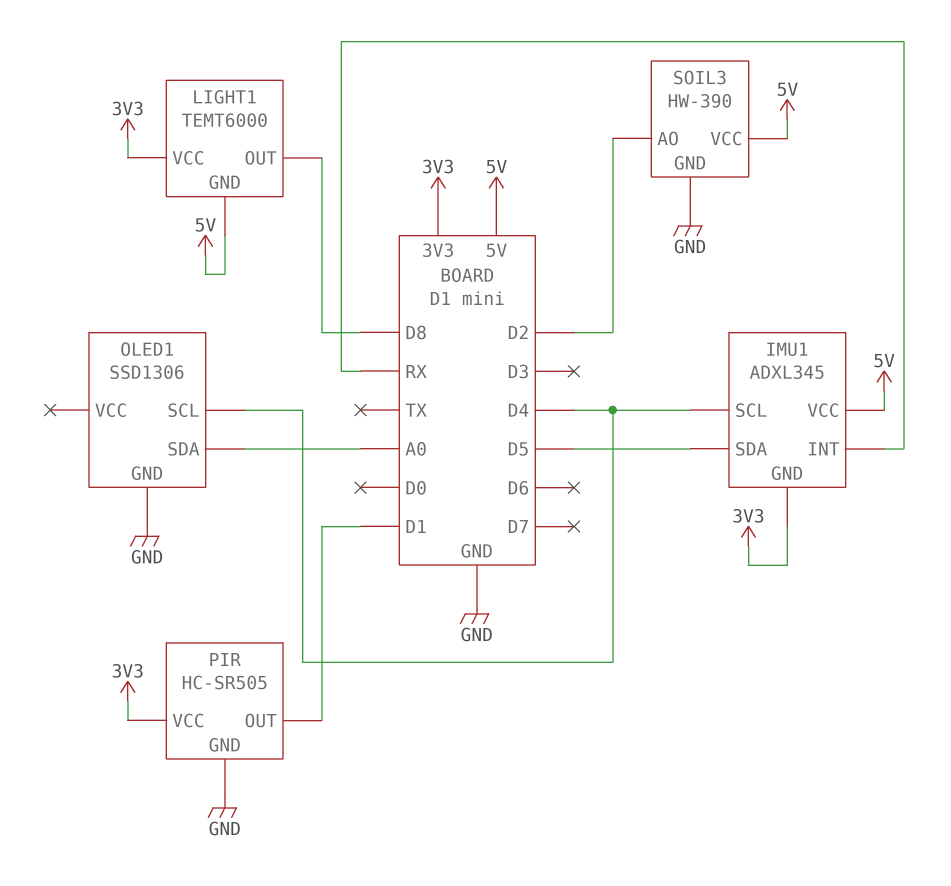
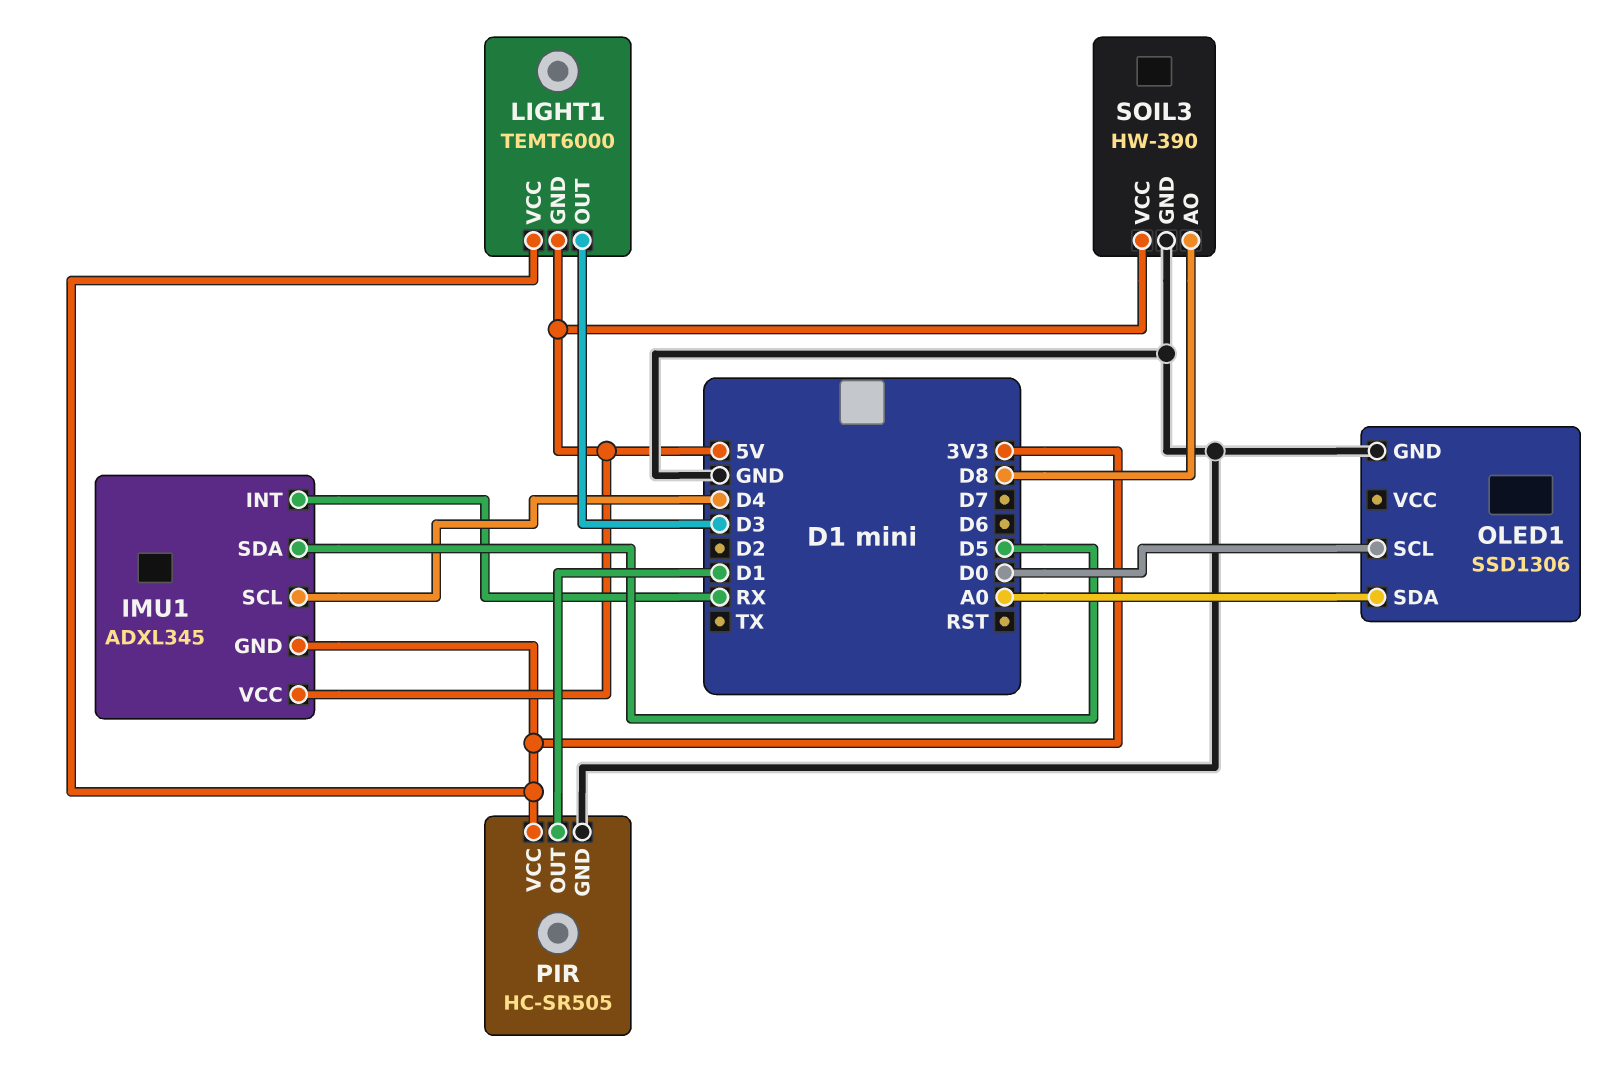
LIGHT1 pin OUT: D8 -> D3
OLED1 pin SCL: D4 -> D0
SOIL3 pin AO: D2 -> D8

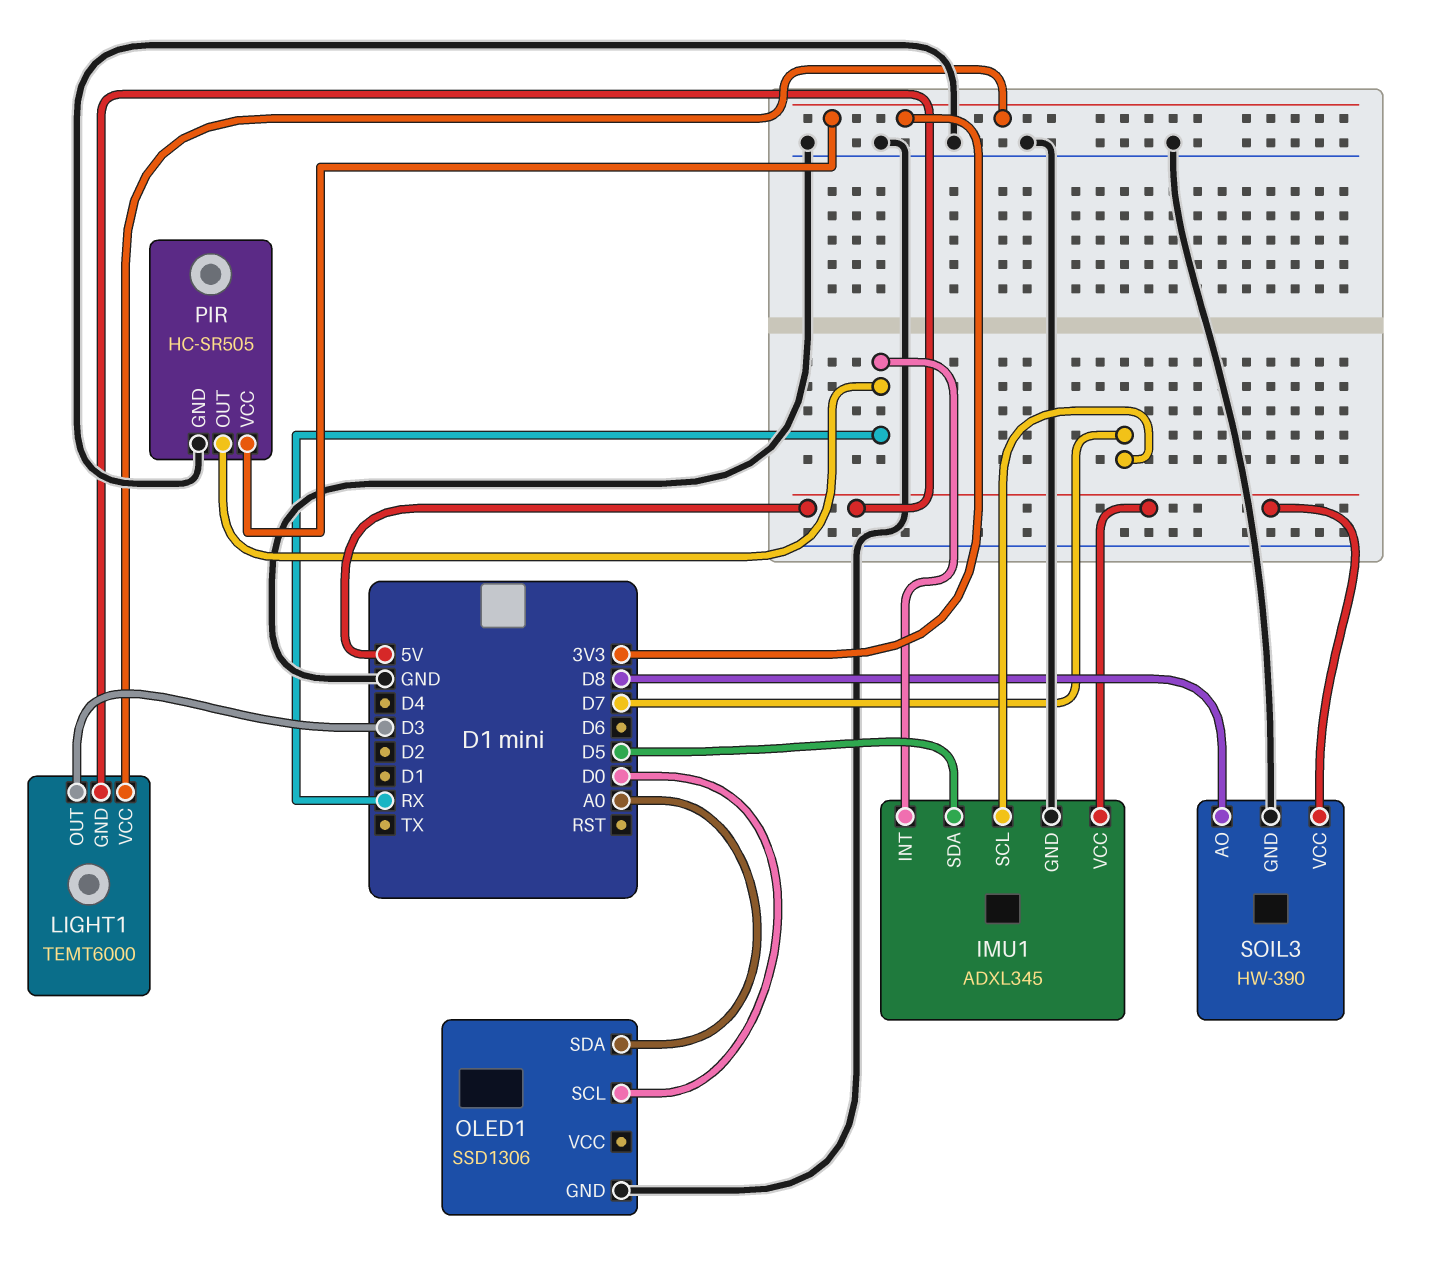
IMU1 pin GND: 3V3 -> GND
IMU1 pin SCL: D4 -> D7
PIR pin OUT: D1 -> RX

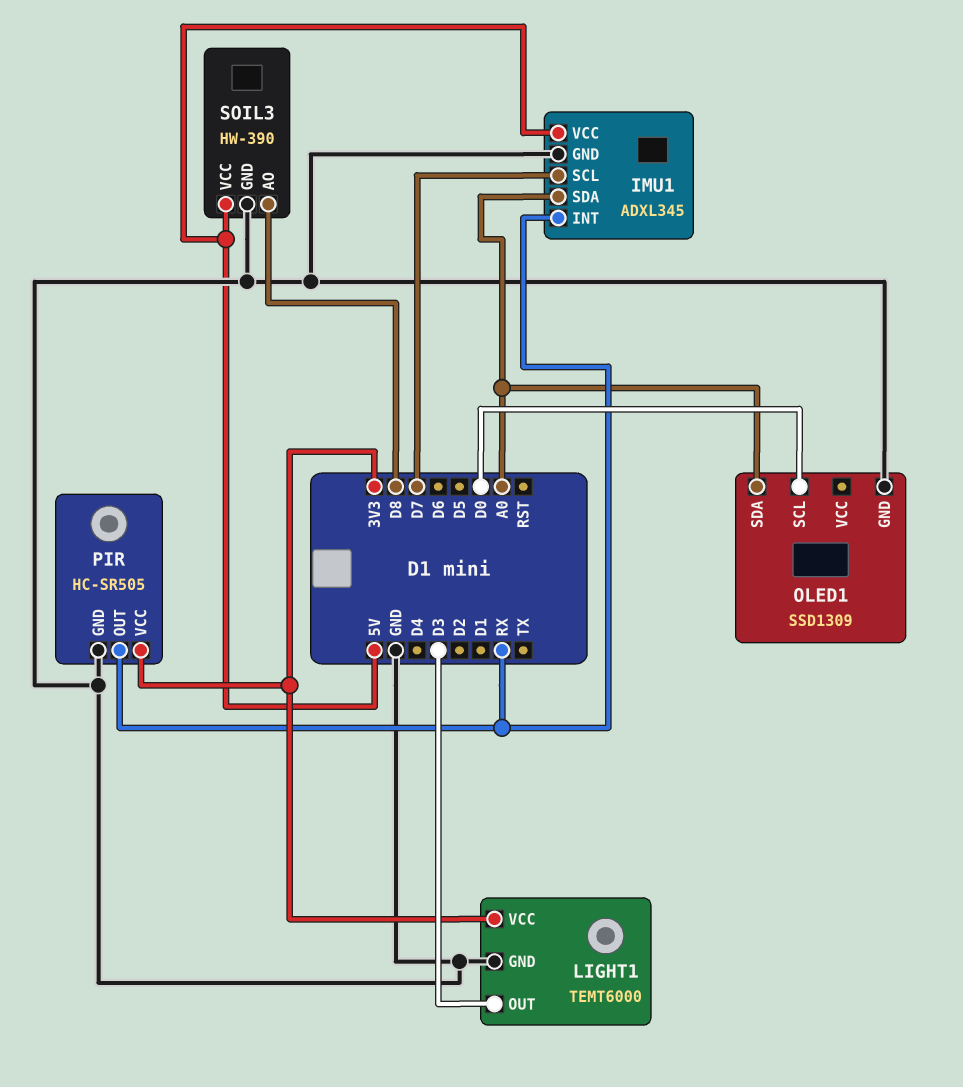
IMU1 pin SDA: D5 -> A0
LIGHT1 pin GND: 5V -> GND
OLED1: SSD1306 -> SSD1309

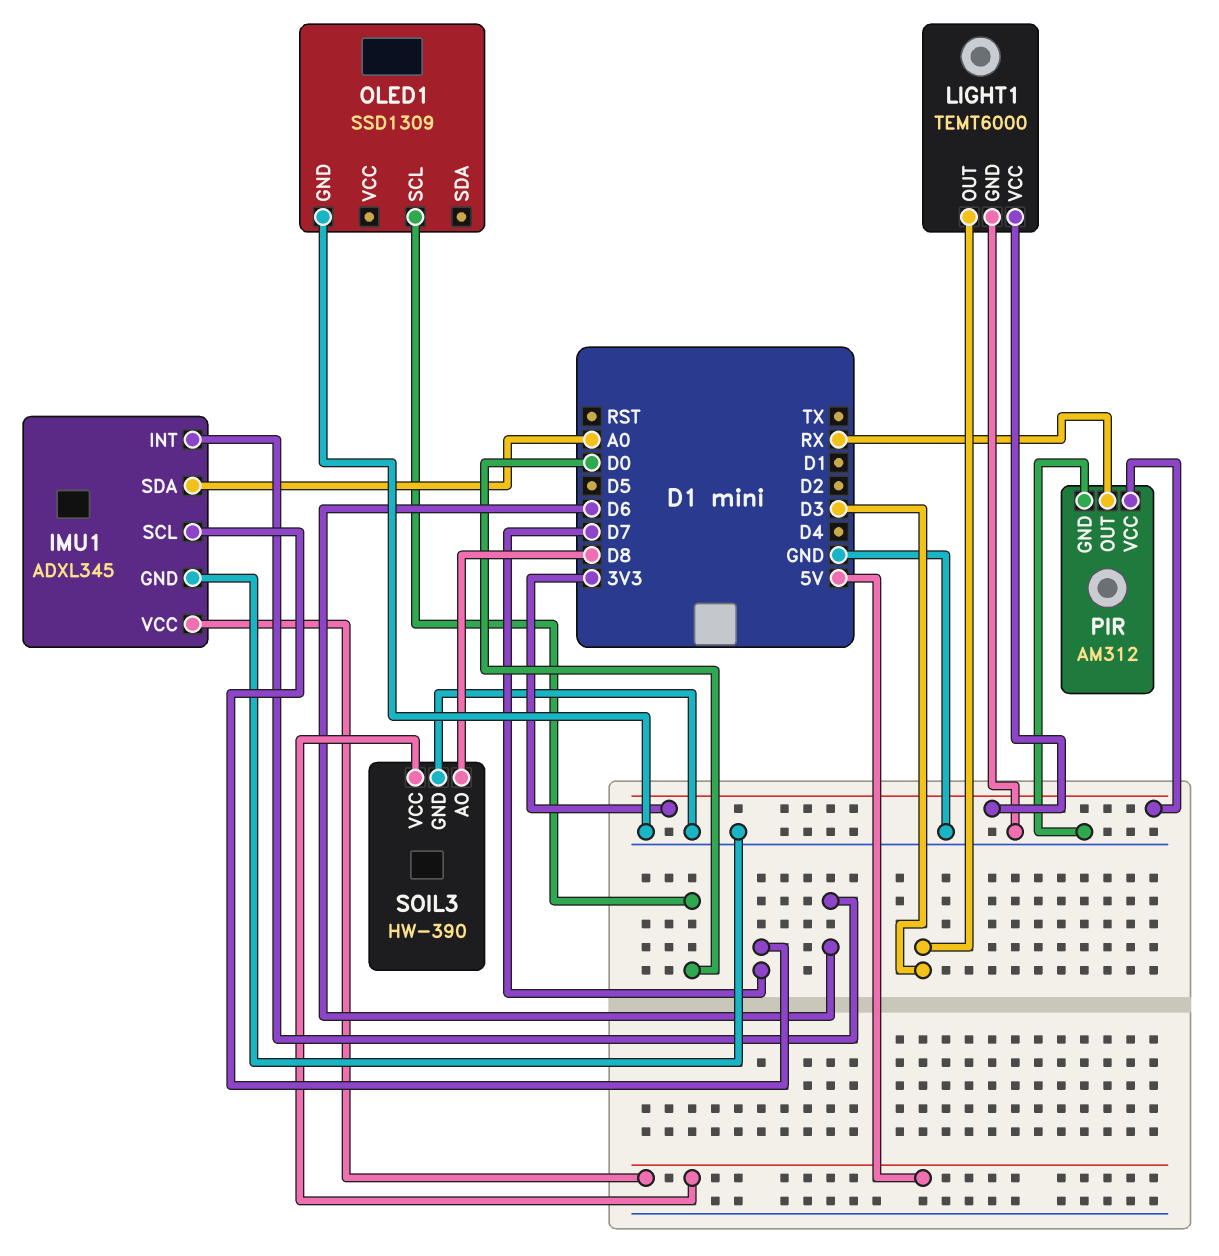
IMU1 pin INT: RX -> D6
OLED1 pin SDA: A0 -> none
PIR: HC-SR505 -> AM312

